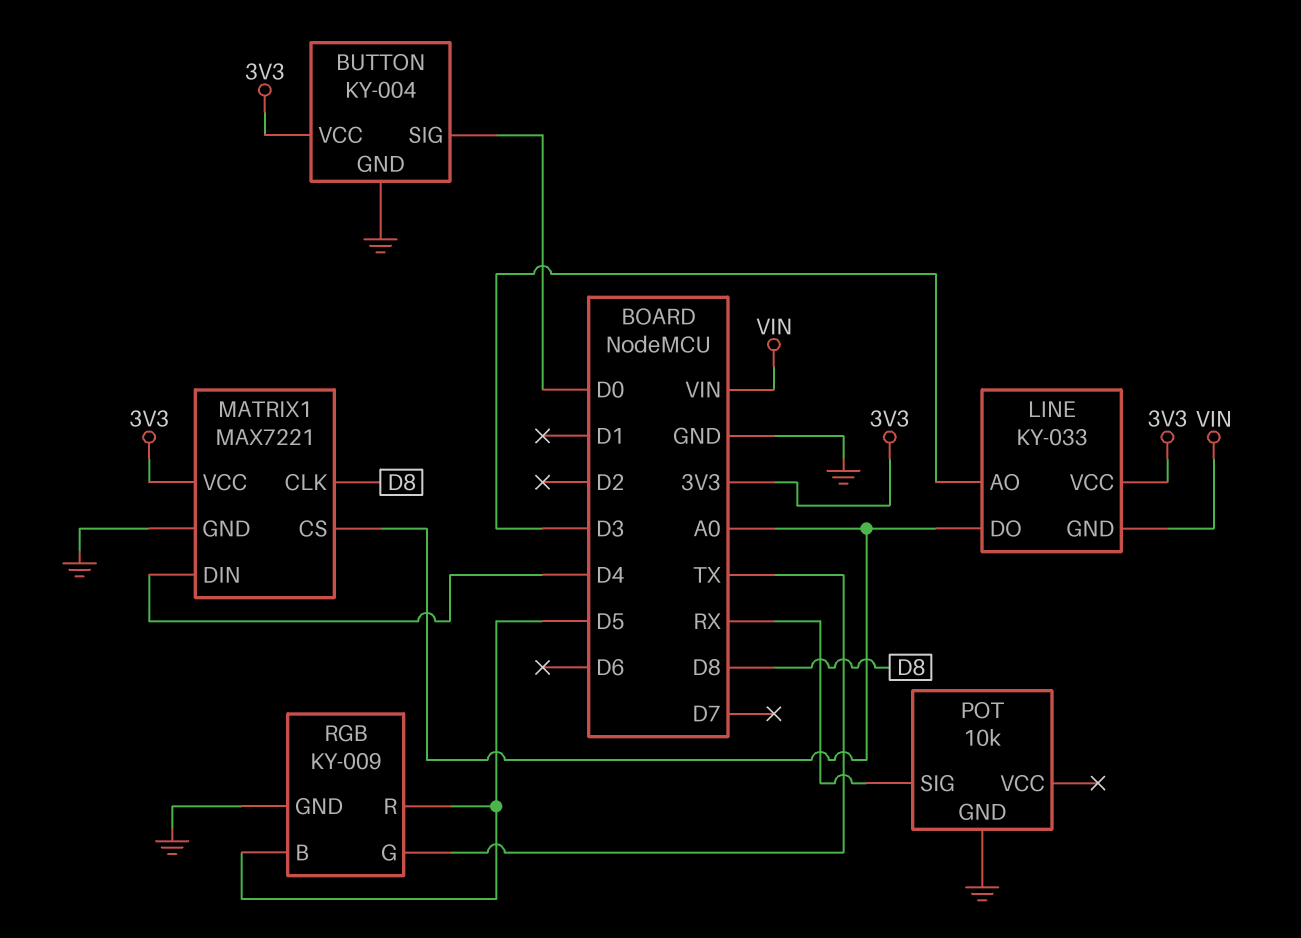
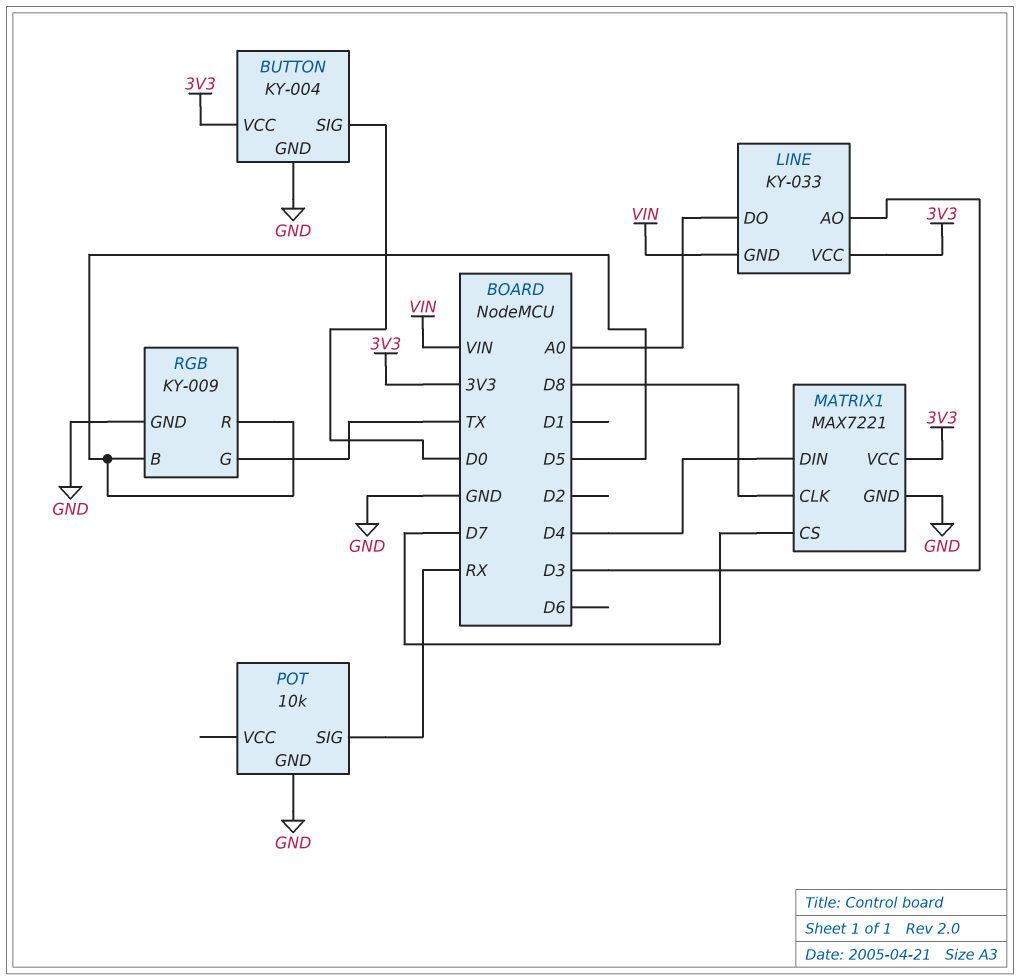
MATRIX1 pin CS: A0 -> D7

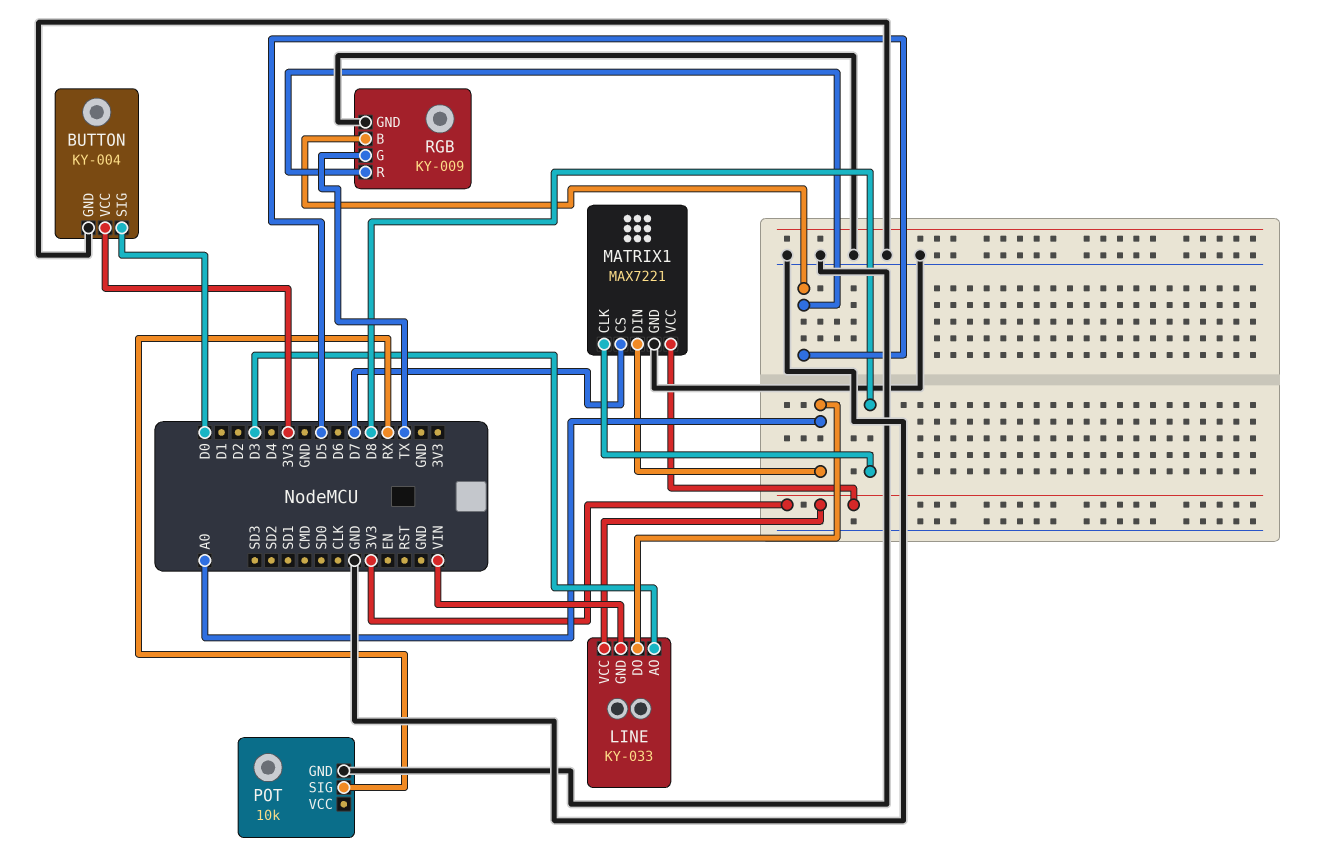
MATRIX1 pin DIN: D4 -> A0

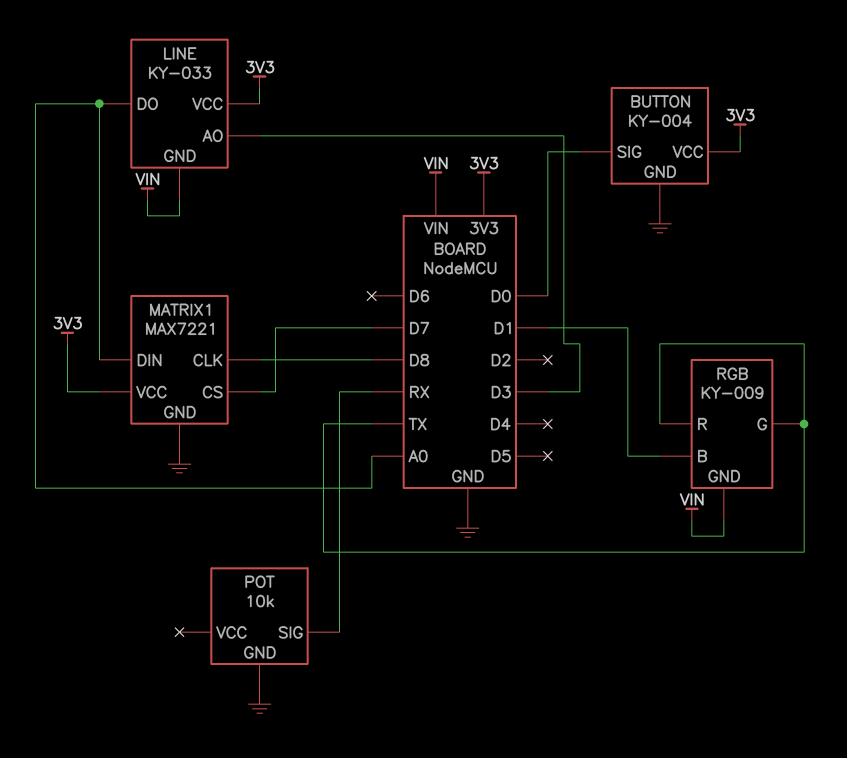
RGB pin B: D5 -> D1
RGB pin GND: GND -> VIN
RGB pin R: D5 -> TX

